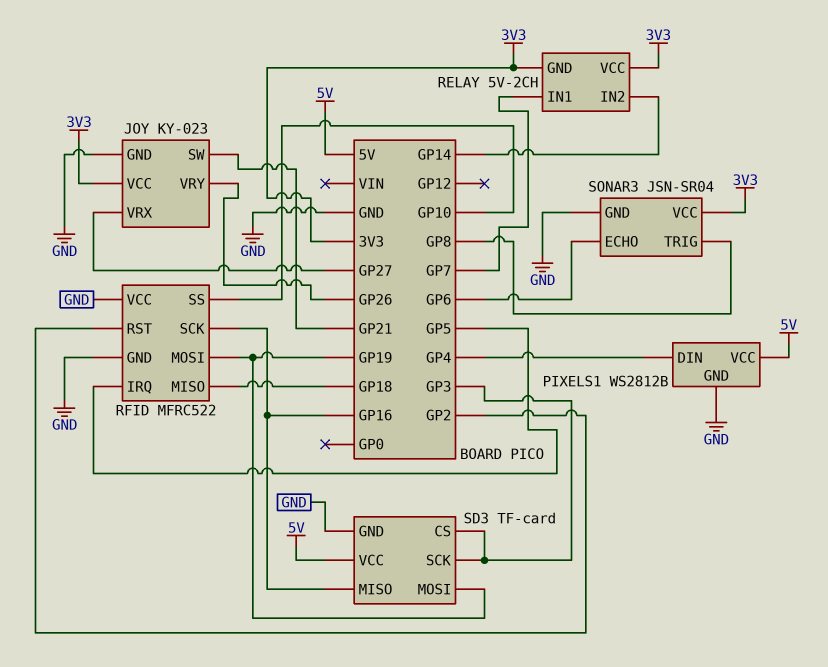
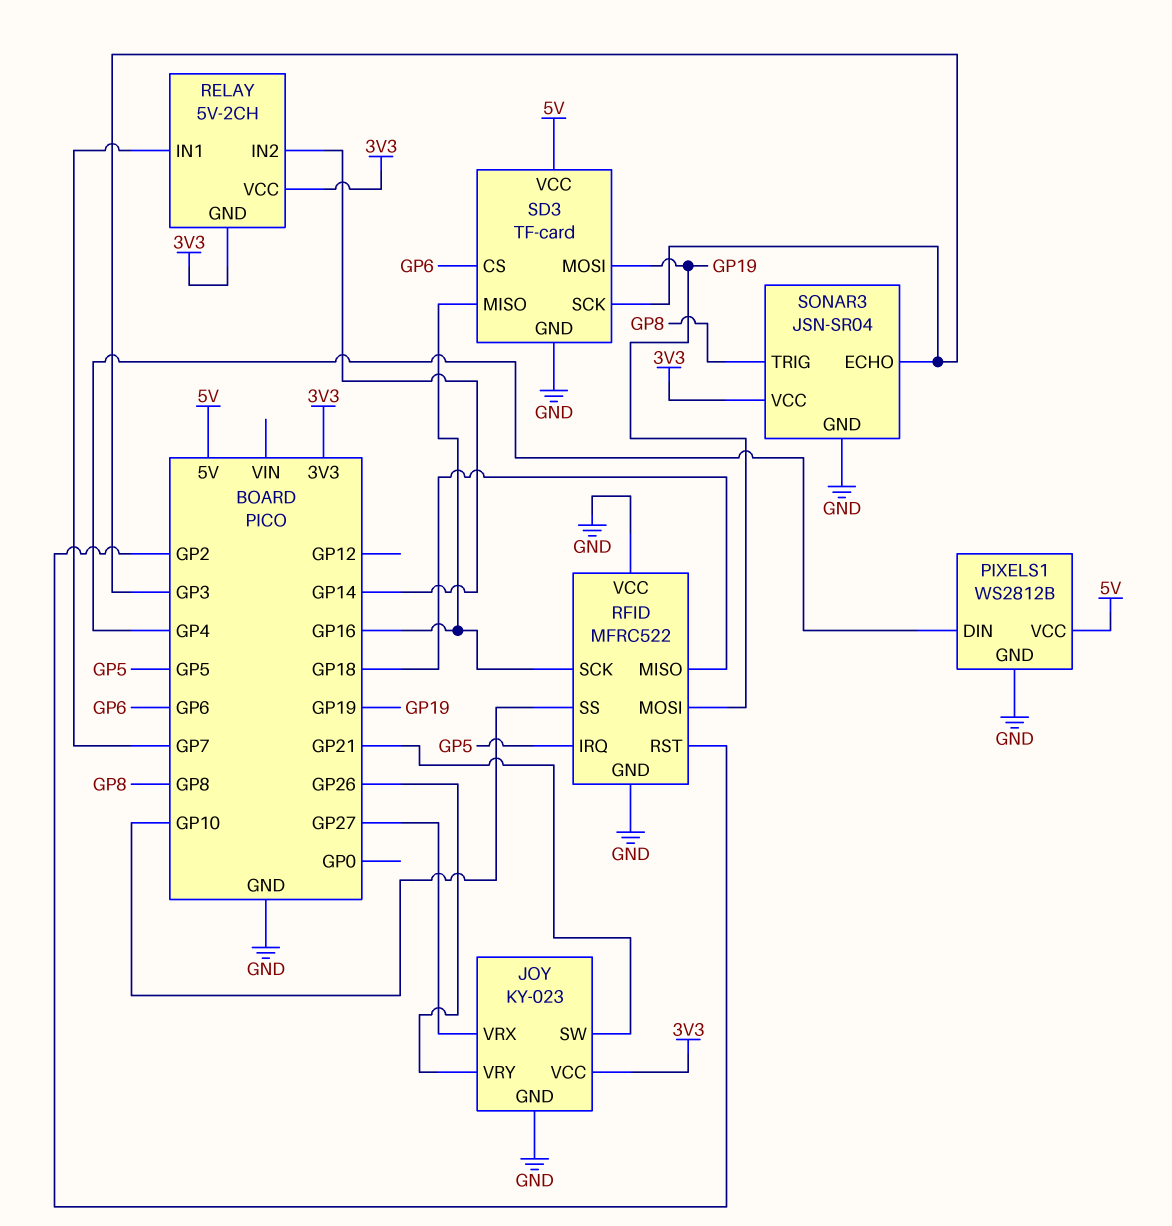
SD3 pin CS: GP3 -> GP6
SONAR3 pin ECHO: GP6 -> GP3

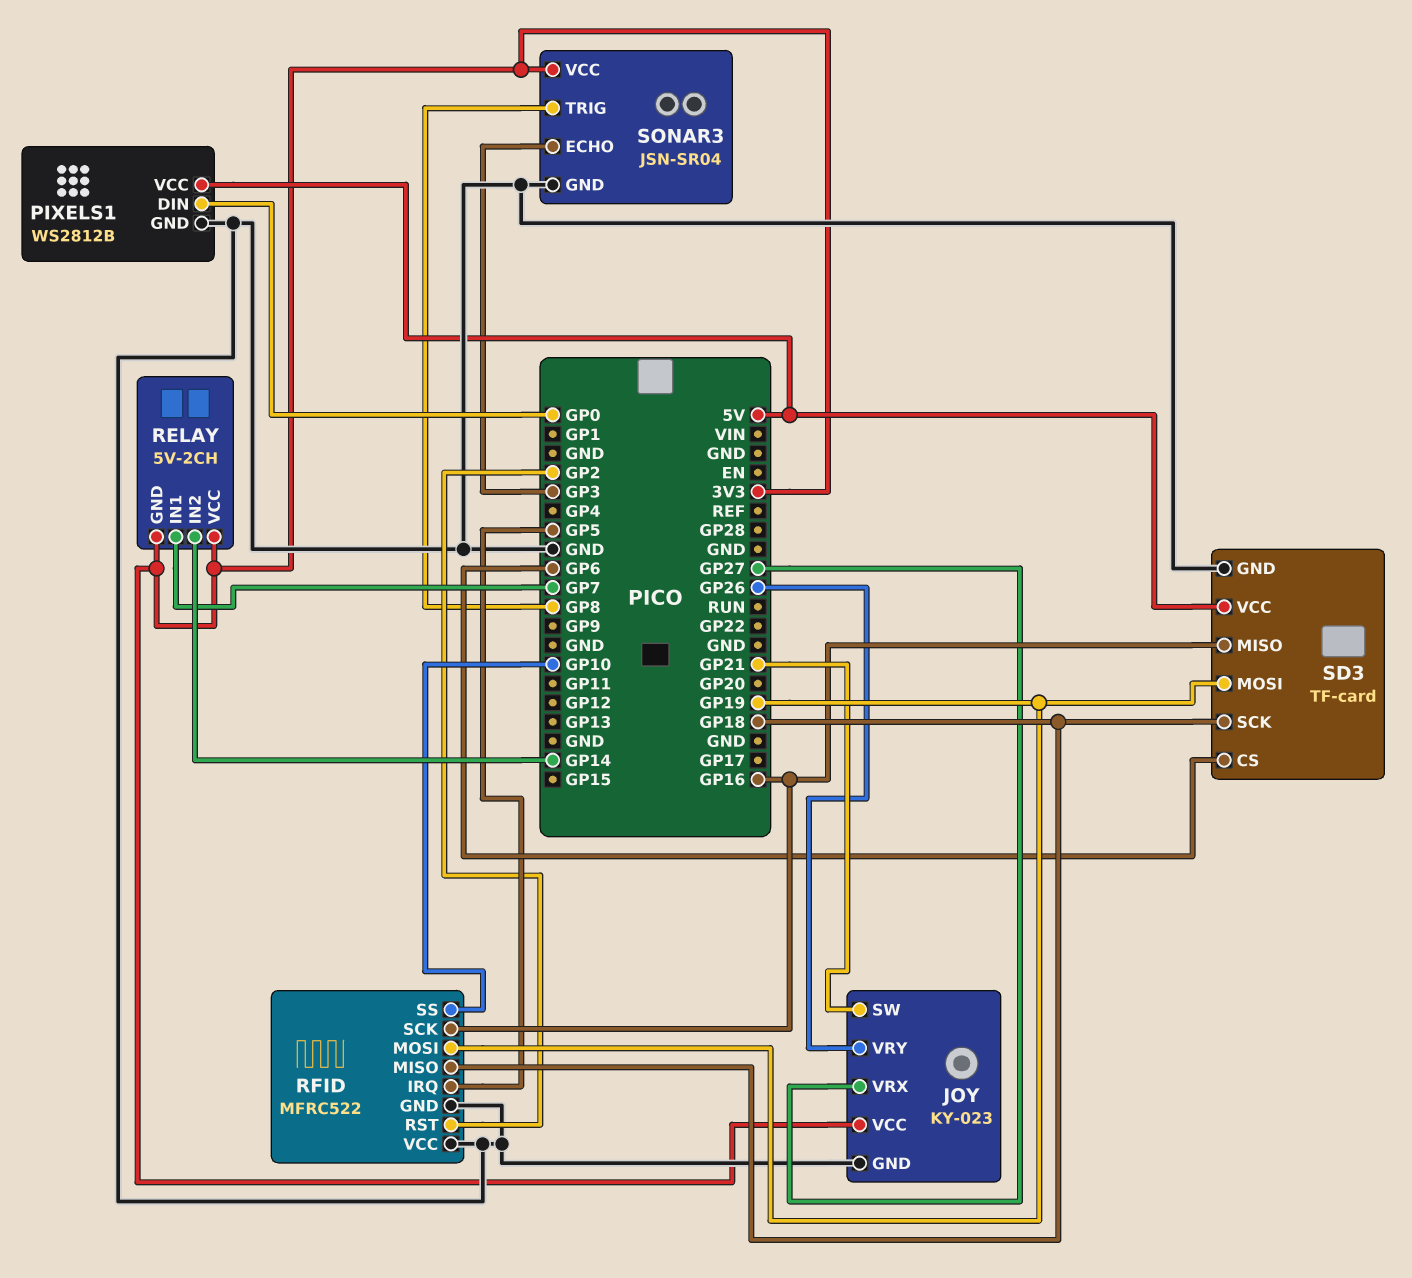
PIXELS1 pin DIN: GP4 -> GP0
SD3 pin SCK: GP3 -> GP18

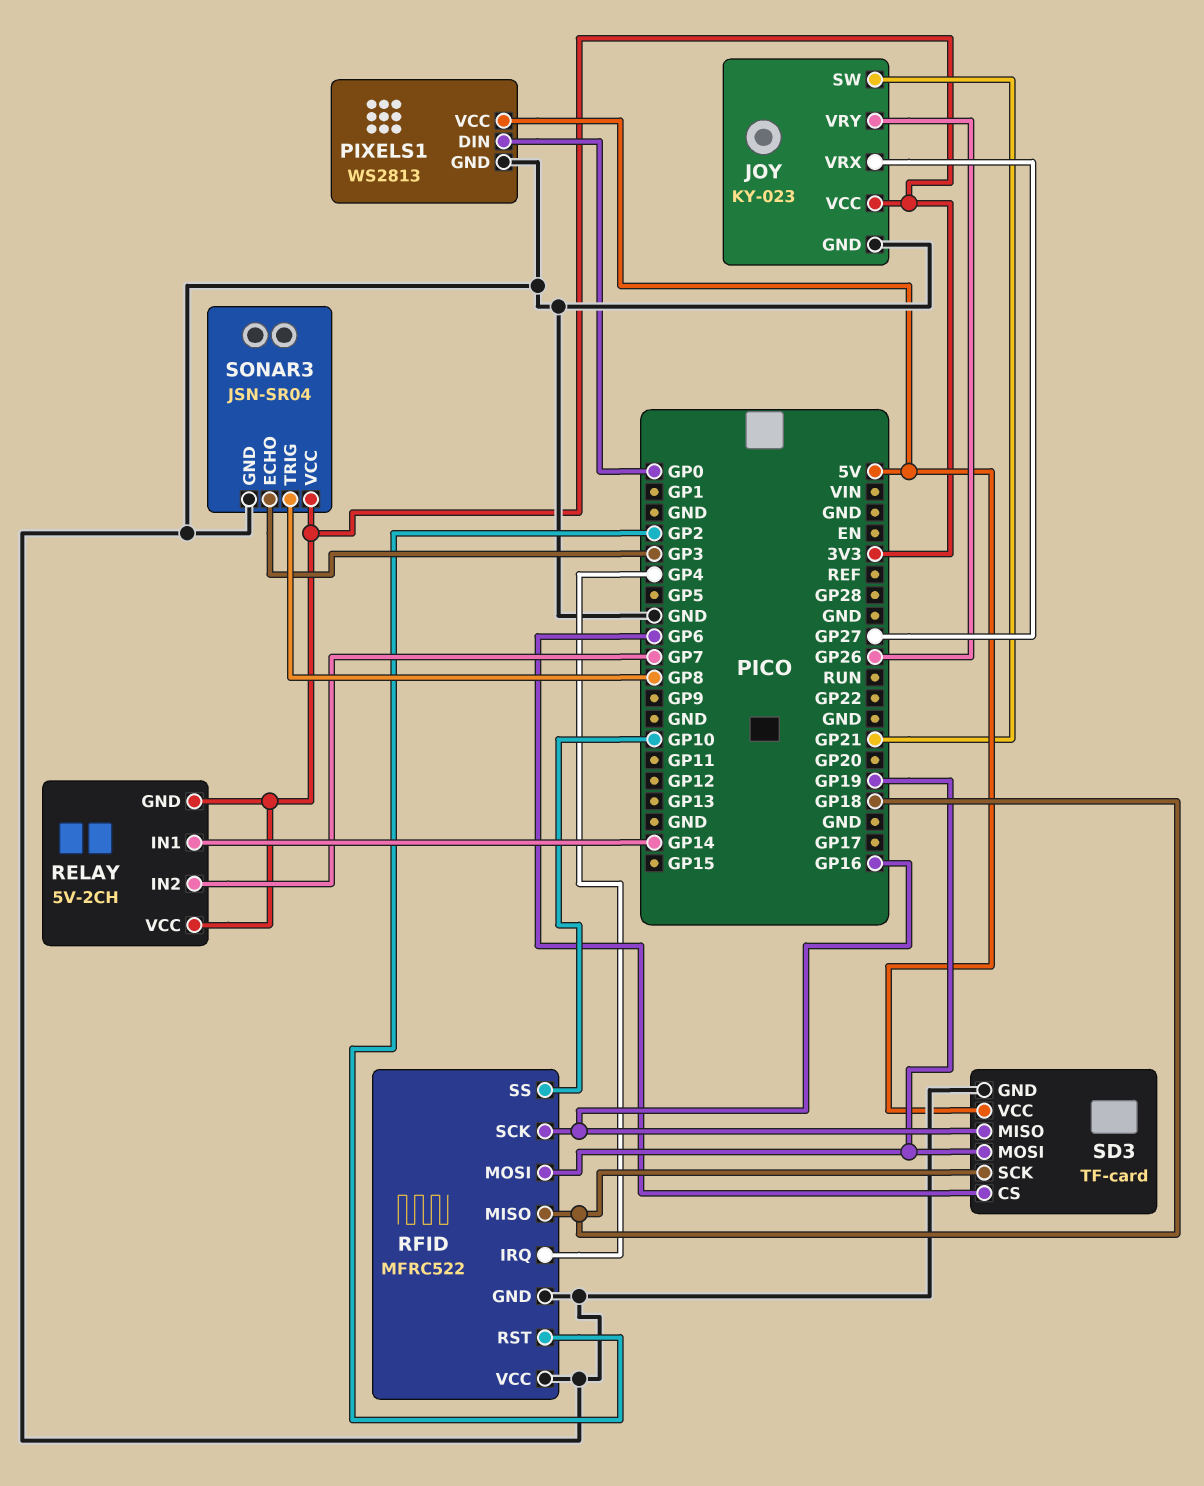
PIXELS1: WS2812B -> WS2813
RELAY pin IN1: GP7 -> GP14
RELAY pin IN2: GP14 -> GP7
RFID pin IRQ: GP5 -> GP4

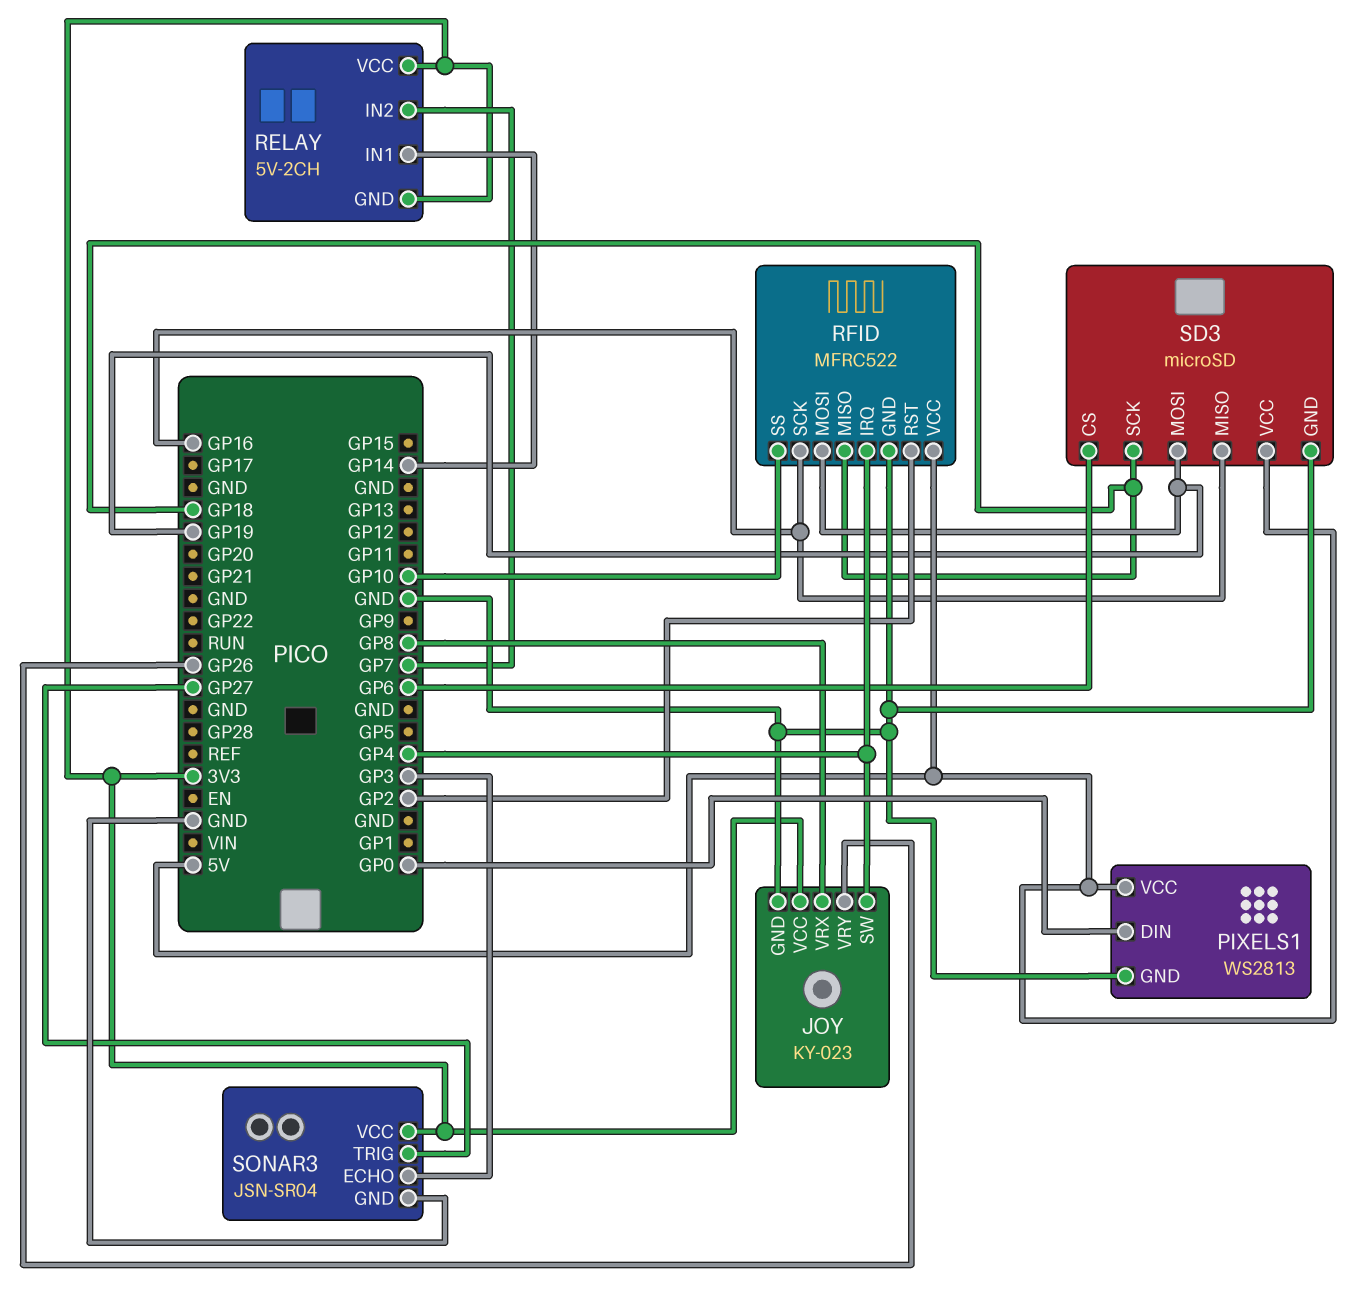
JOY pin SW: GP21 -> GP4
JOY pin VRX: GP27 -> GP8
RFID pin VCC: GND -> 5V
SD3: TF-card -> microSD
SONAR3 pin TRIG: GP8 -> GP27

